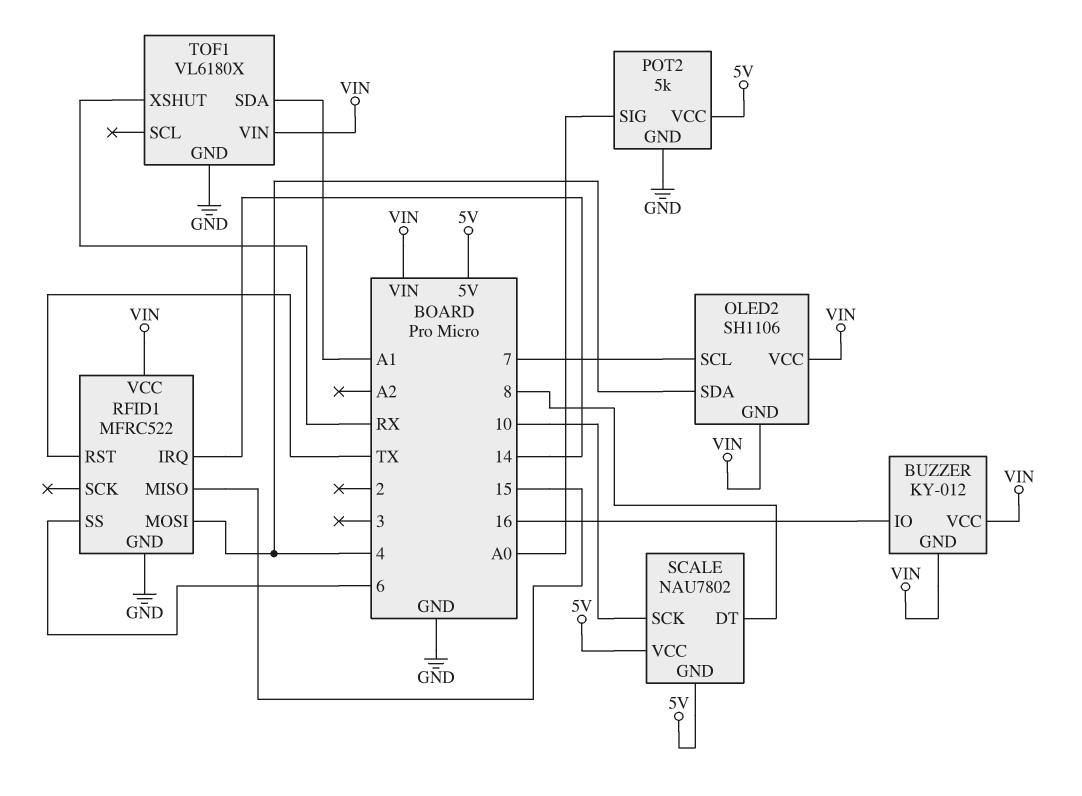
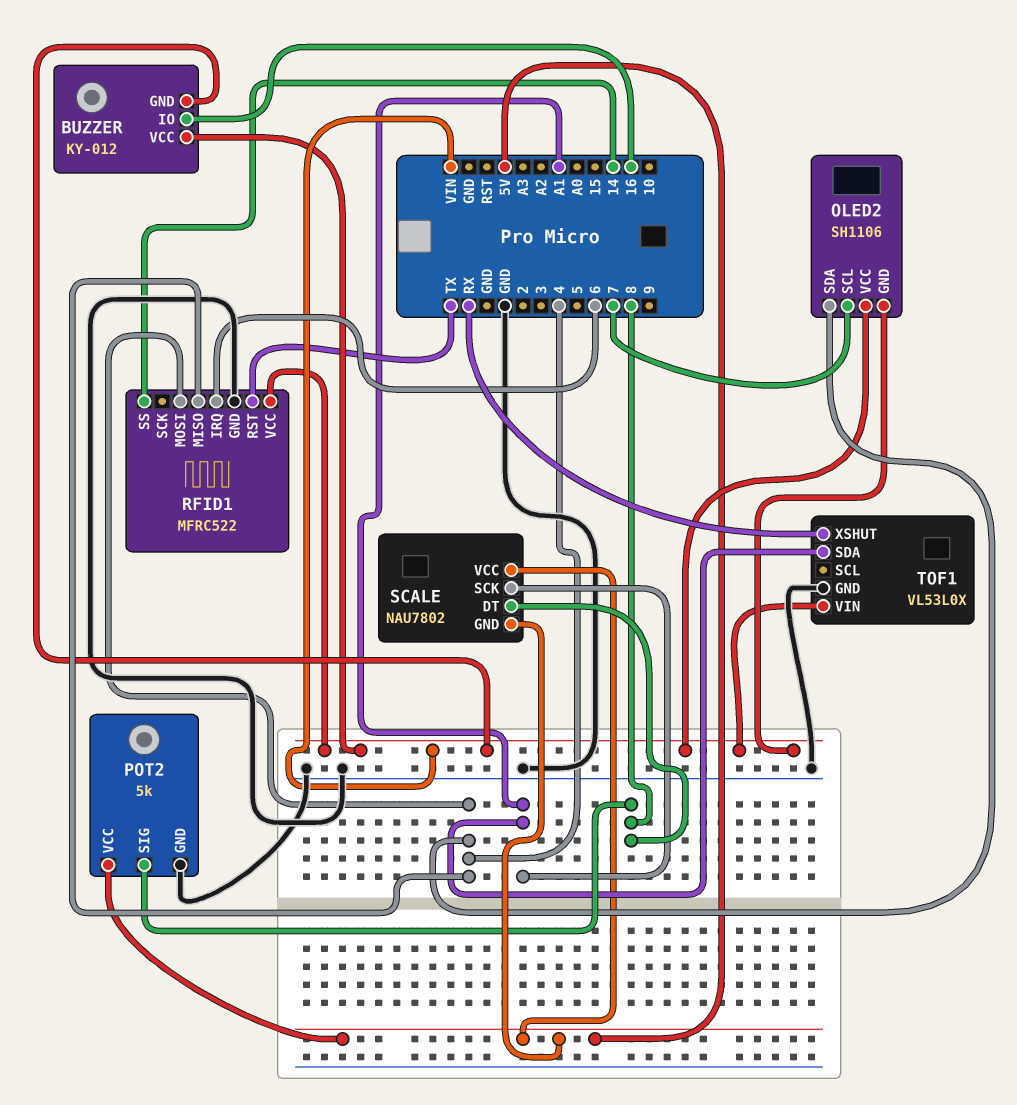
POT2 pin SIG: A0 -> 8
RFID1 pin IRQ: 14 -> 6
RFID1 pin MISO: 15 -> 4
RFID1 pin SS: 6 -> 14
SCALE pin SCK: 10 -> A1
TOF1: VL6180X -> VL53L0X

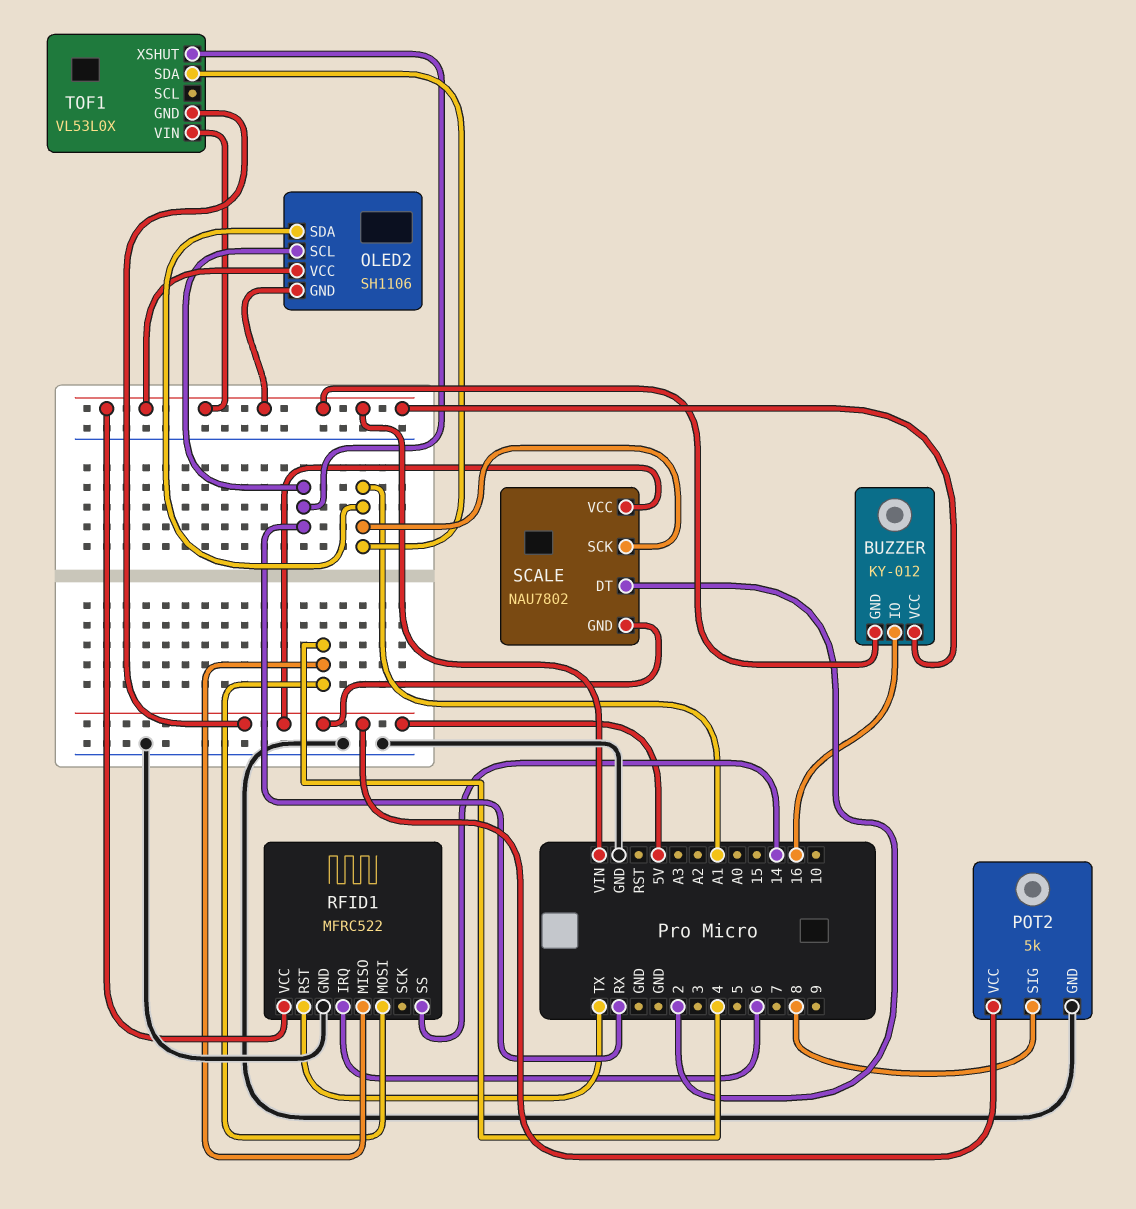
OLED2 pin SCL: 7 -> RX
OLED2 pin SDA: 4 -> A1
SCALE pin DT: 8 -> 2
TOF1 pin GND: GND -> 5V

